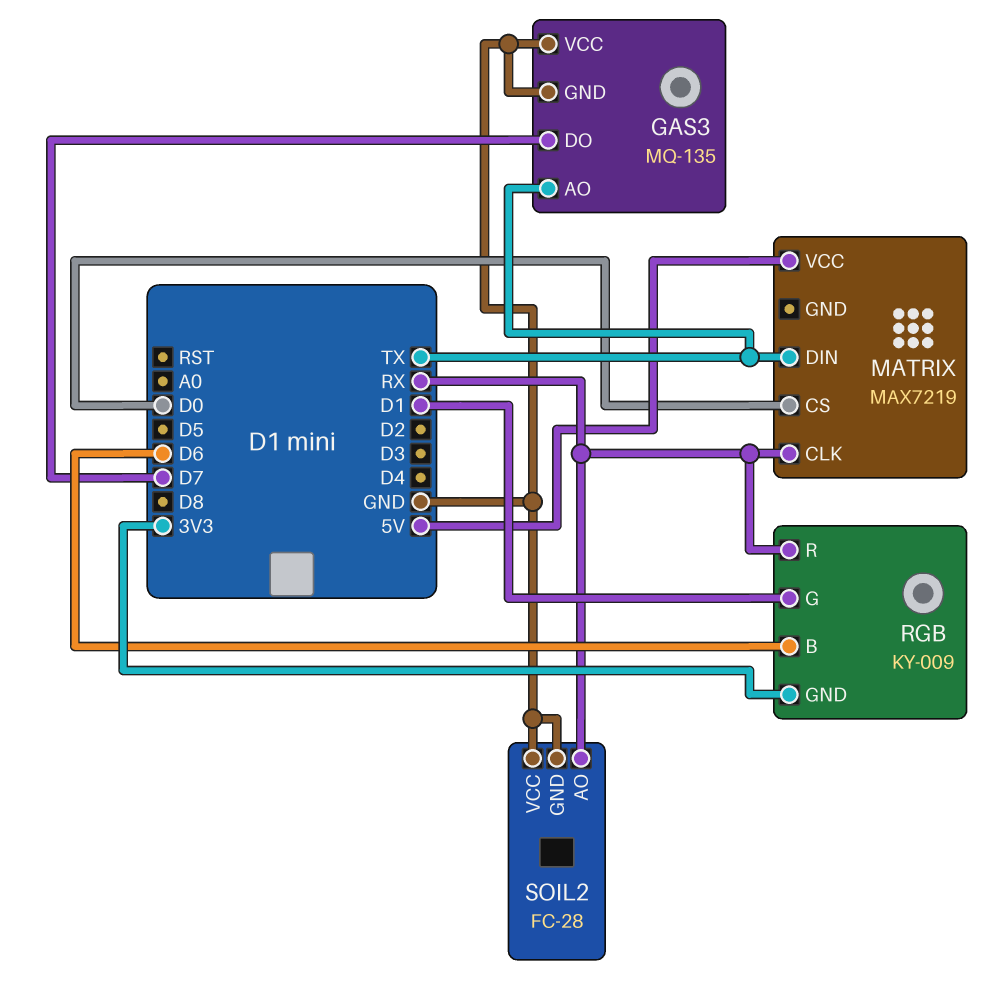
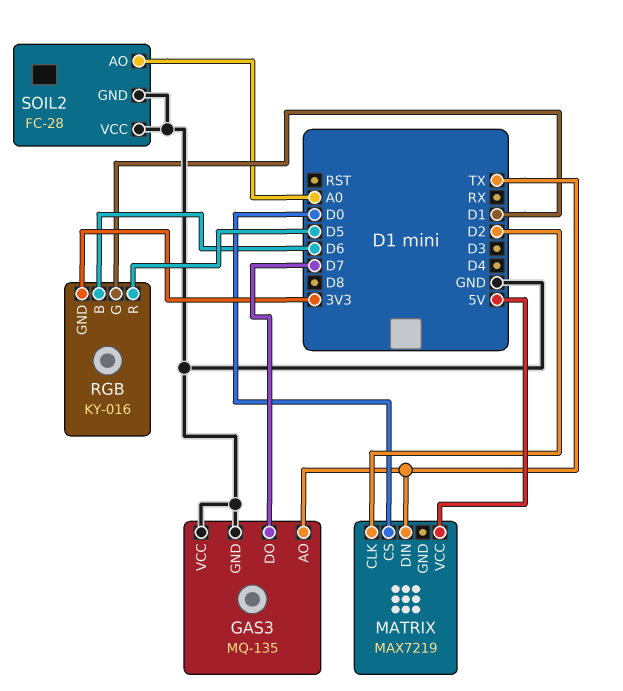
MATRIX pin CLK: RX -> D2
RGB: KY-009 -> KY-016
RGB pin R: RX -> D5
SOIL2 pin AO: RX -> A0

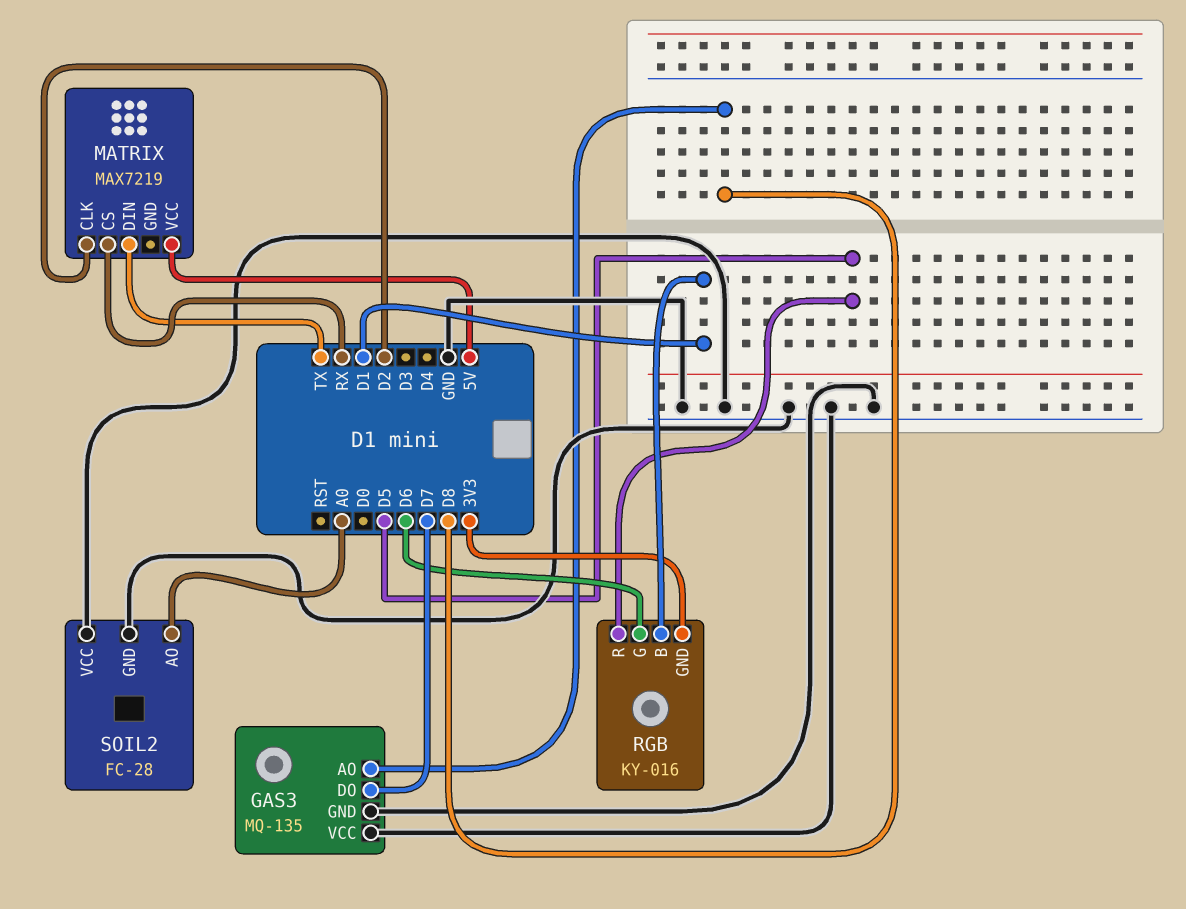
GAS3 pin AO: TX -> D8
MATRIX pin CS: D0 -> RX
RGB pin B: D6 -> D1
RGB pin G: D1 -> D6

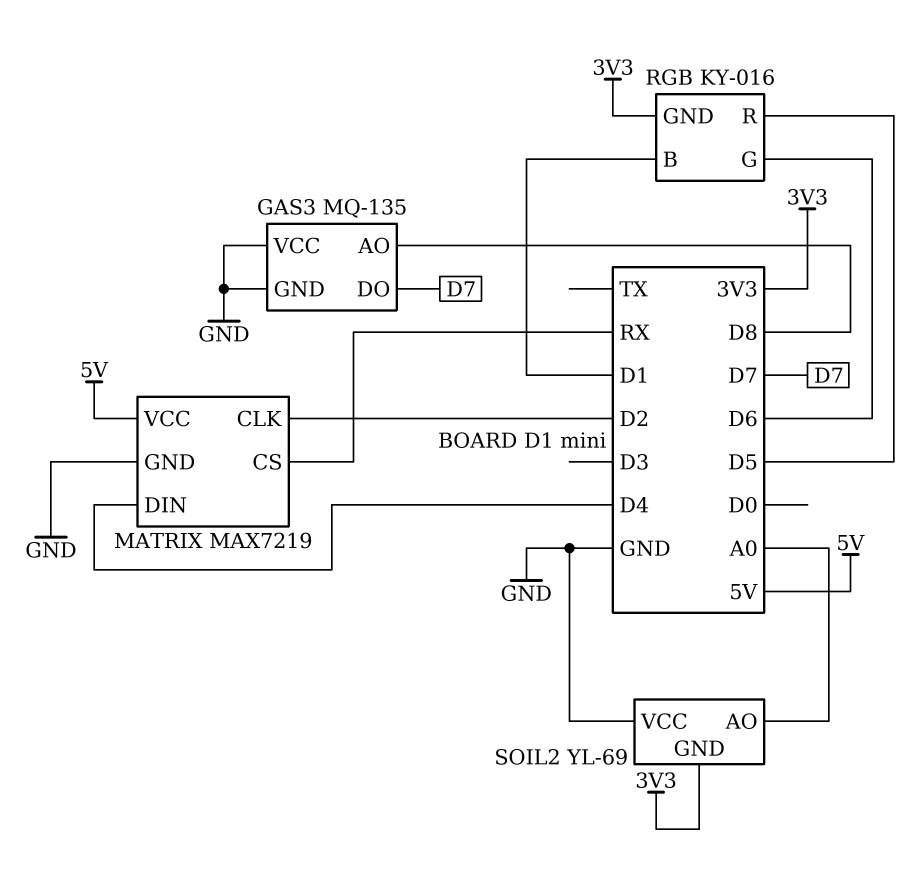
MATRIX pin DIN: TX -> D4
MATRIX pin GND: none -> GND
SOIL2: FC-28 -> YL-69
SOIL2 pin GND: GND -> 3V3

